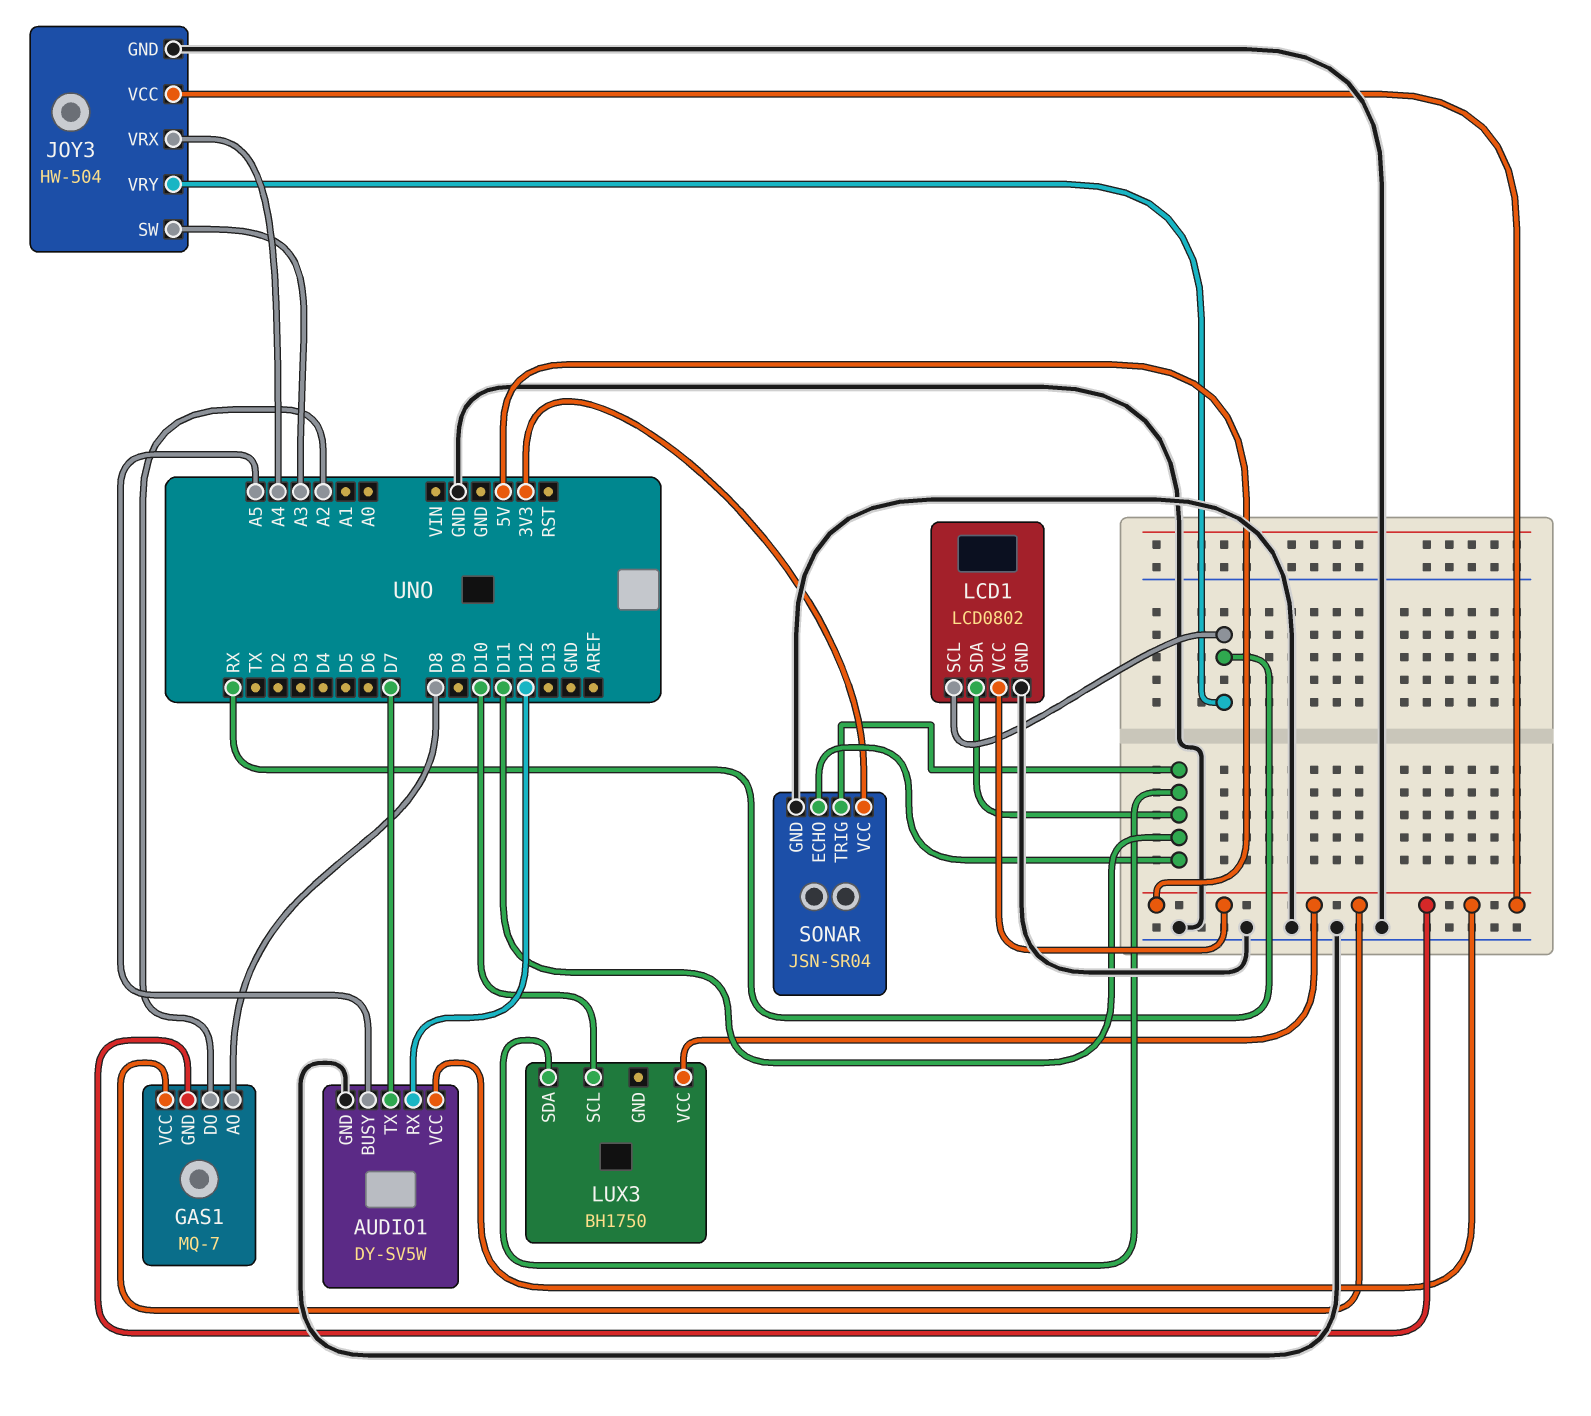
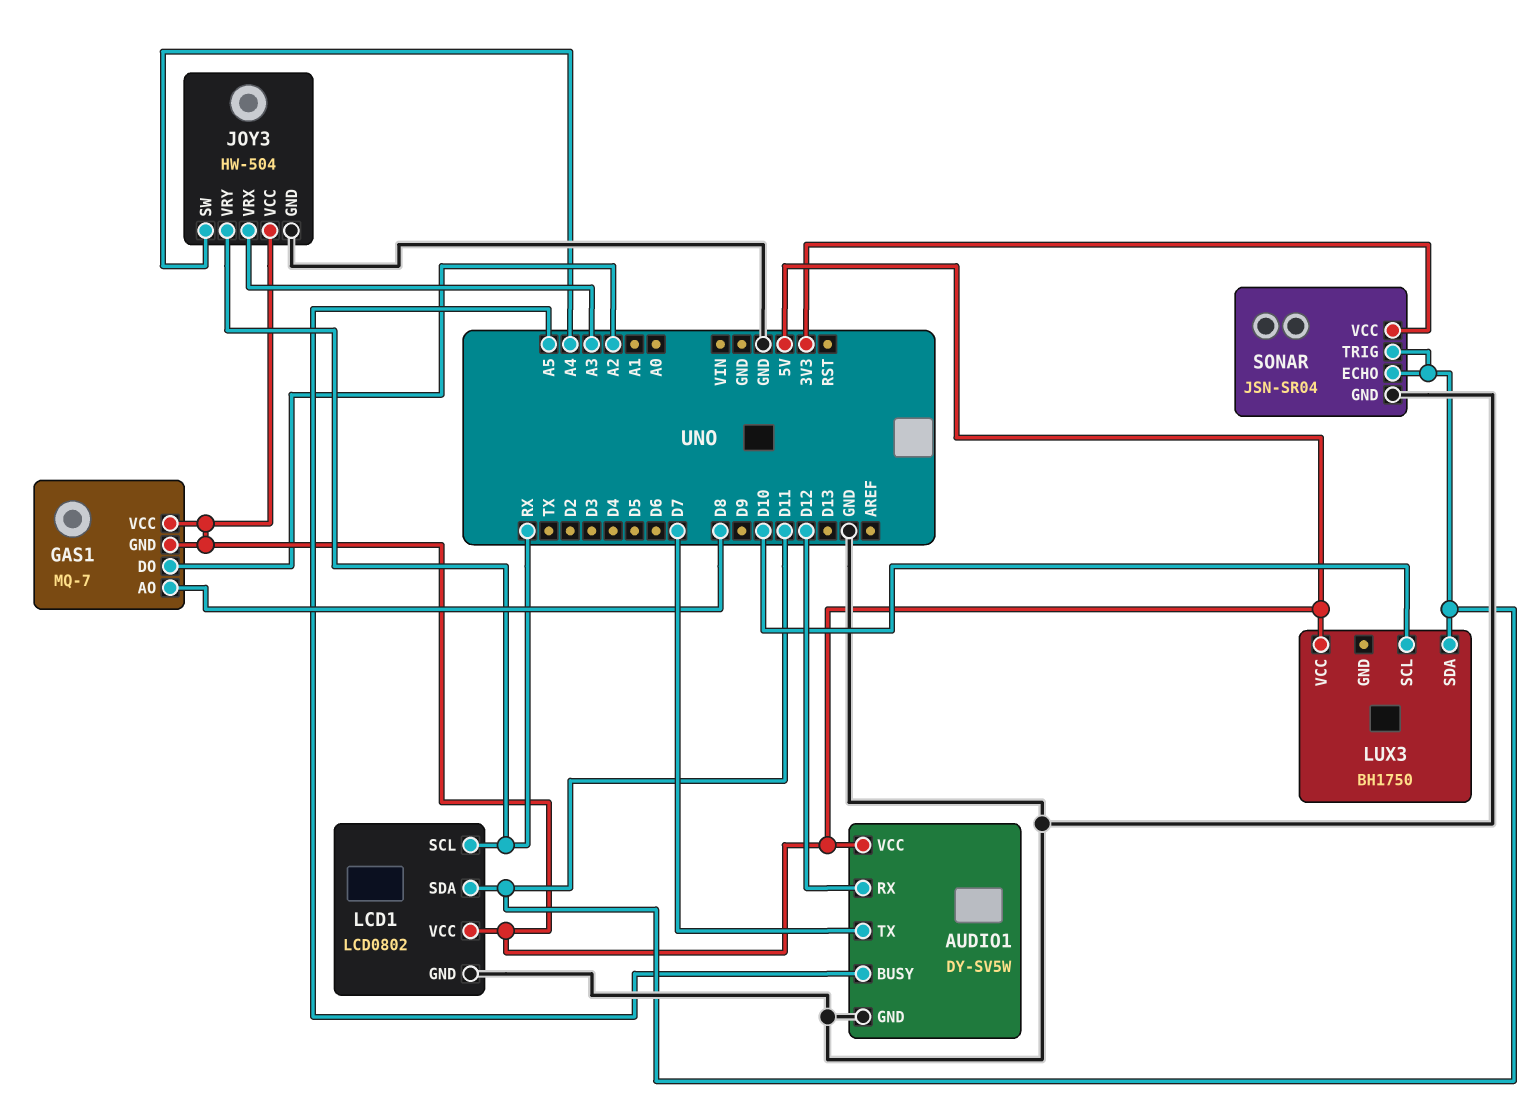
JOY3 pin SW: A3 -> A4
JOY3 pin VRX: A4 -> A3

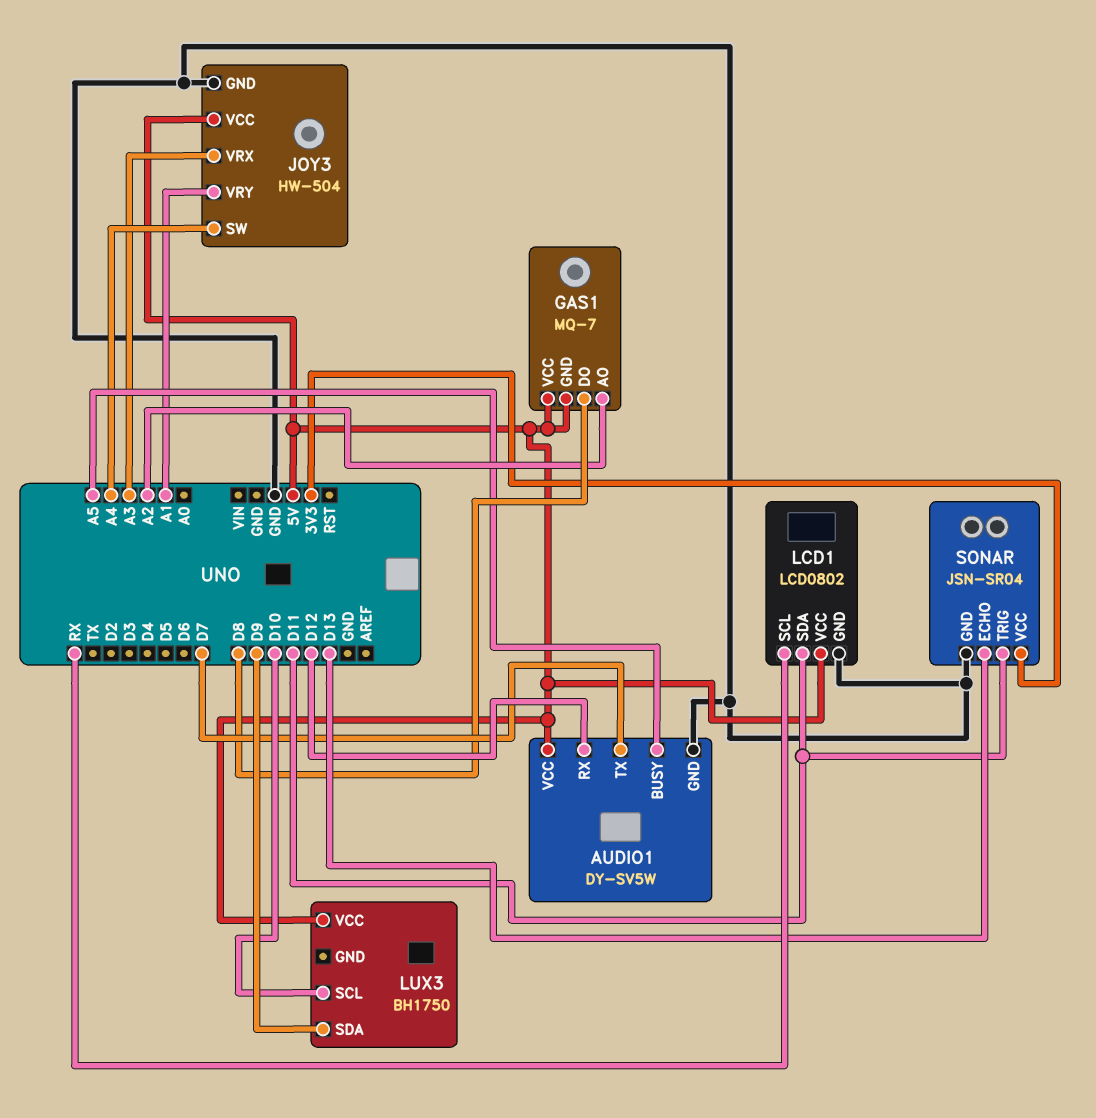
GAS1 pin AO: D8 -> A2
GAS1 pin DO: A2 -> D8
JOY3 pin VRY: RX -> A1
LUX3 pin SDA: D11 -> D9
SONAR pin ECHO: D11 -> D13

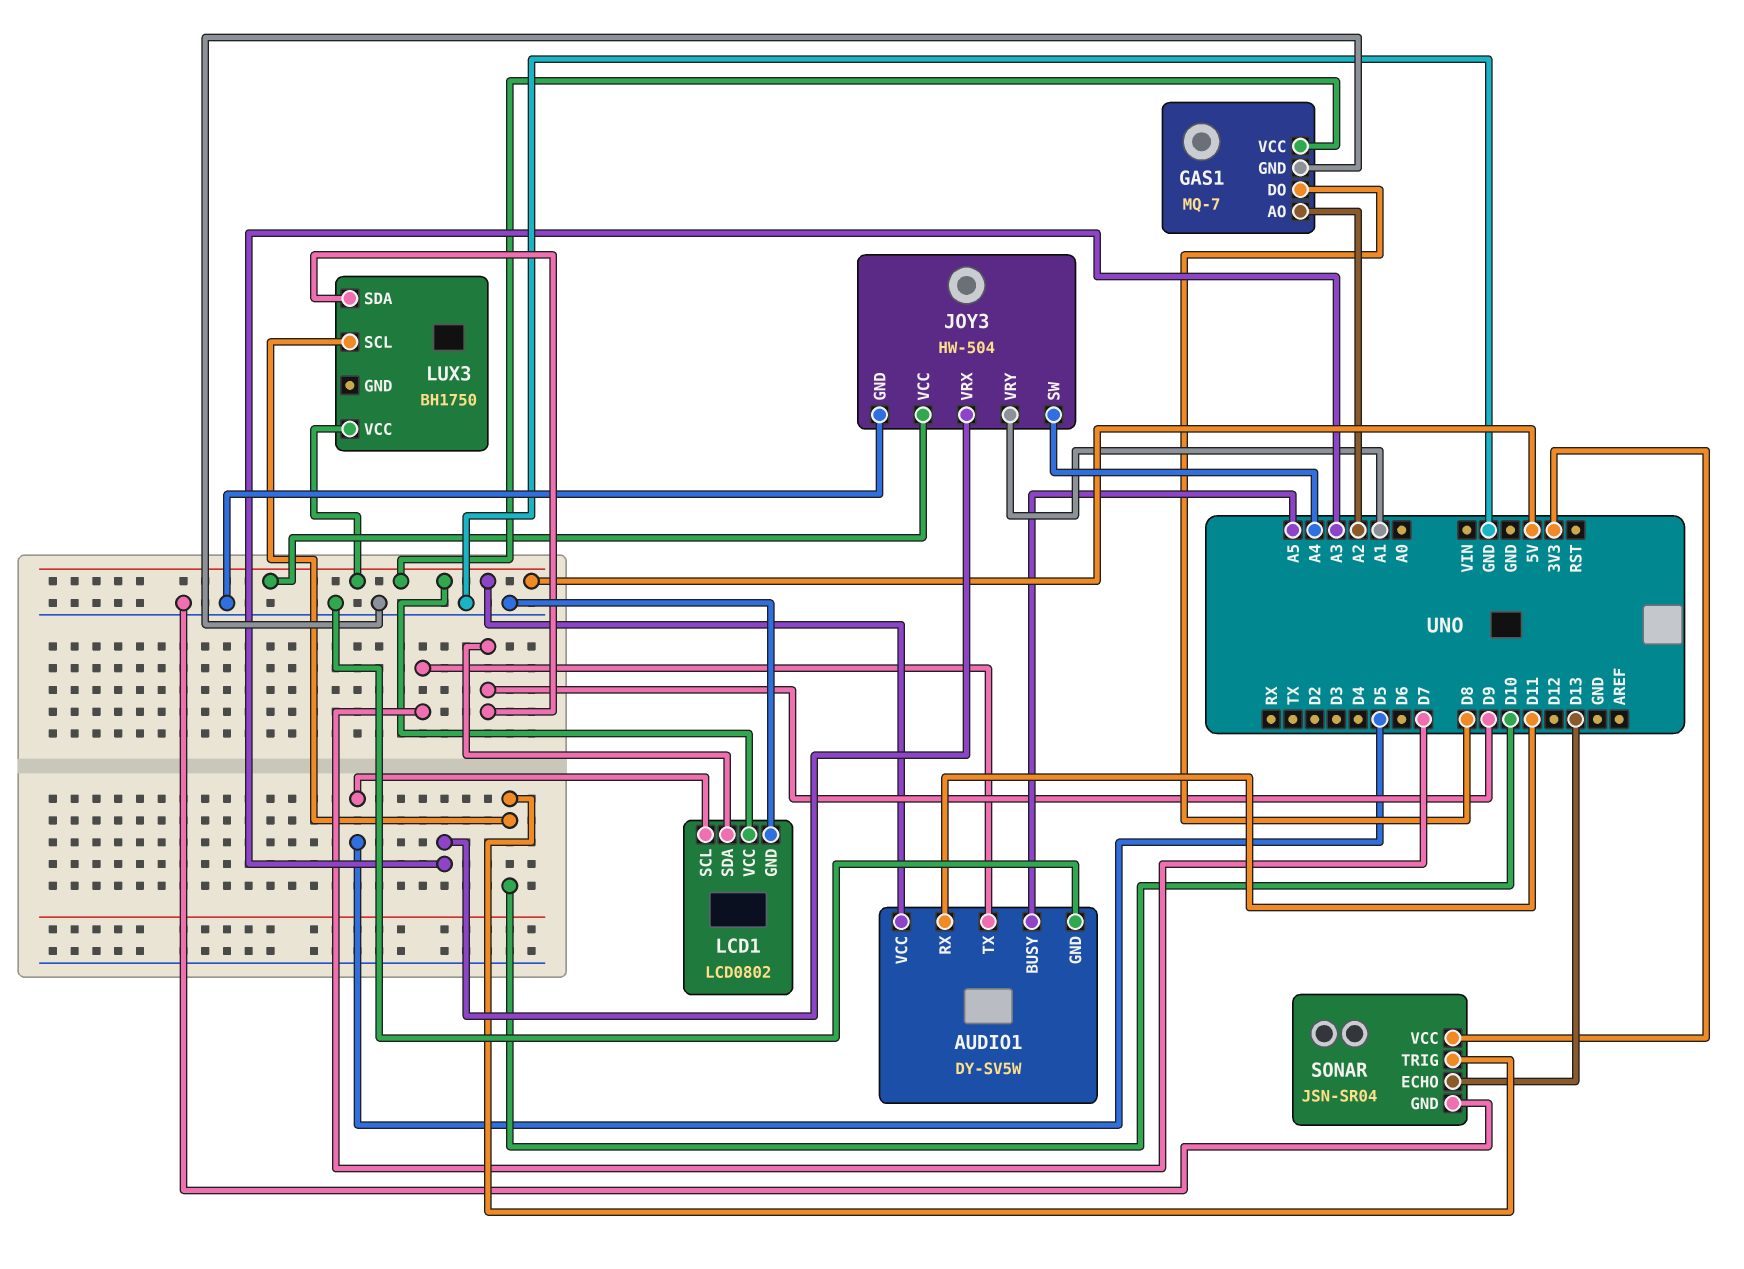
AUDIO1 pin RX: D12 -> D11
GAS1 pin GND: 5V -> GND
LCD1 pin SCL: RX -> D5
LCD1 pin SDA: D11 -> D9
SONAR pin TRIG: D11 -> D10

